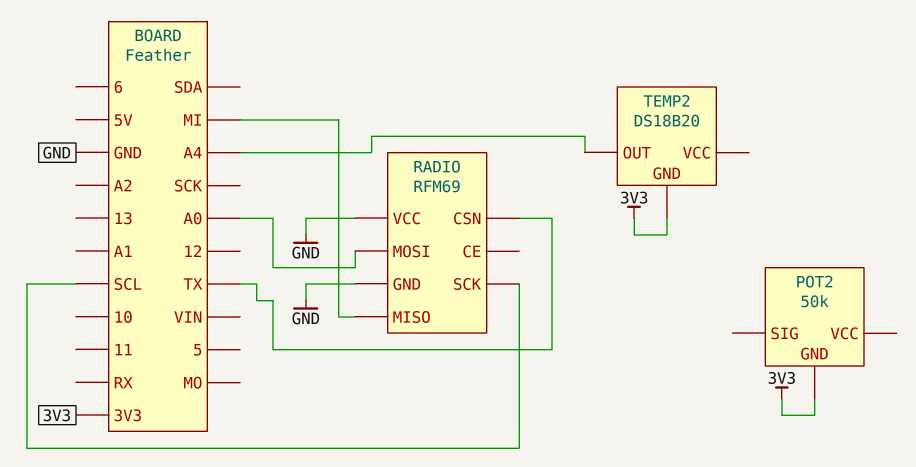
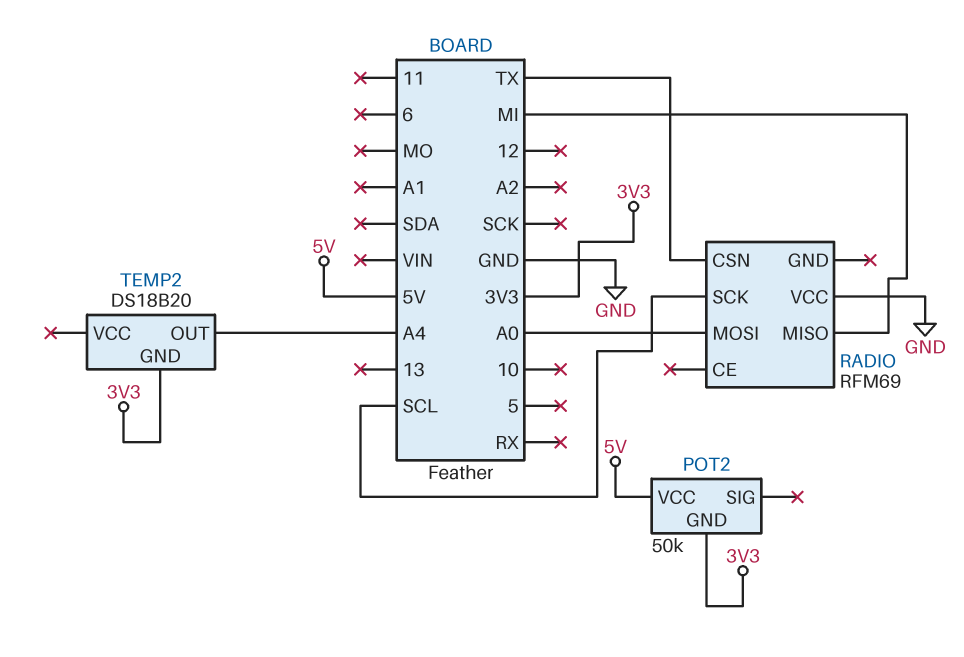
POT2 pin VCC: none -> 5V
RADIO pin GND: GND -> none

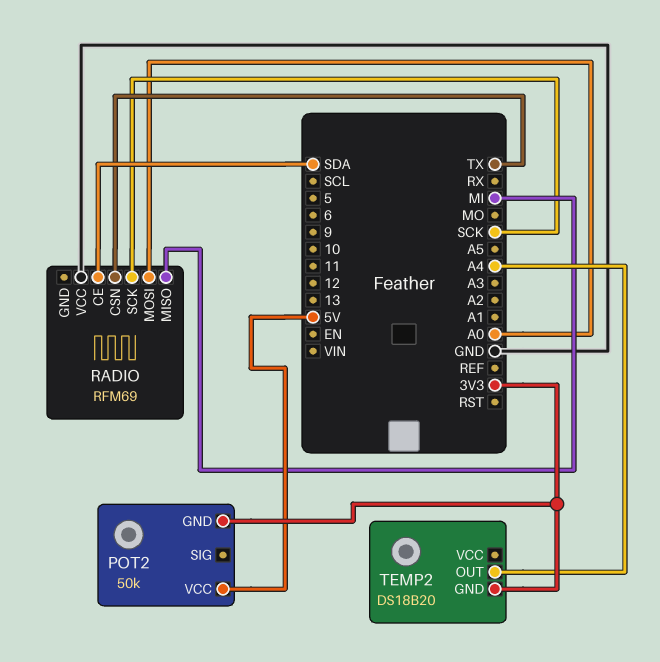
RADIO pin CE: none -> SDA
RADIO pin SCK: SCL -> SCK

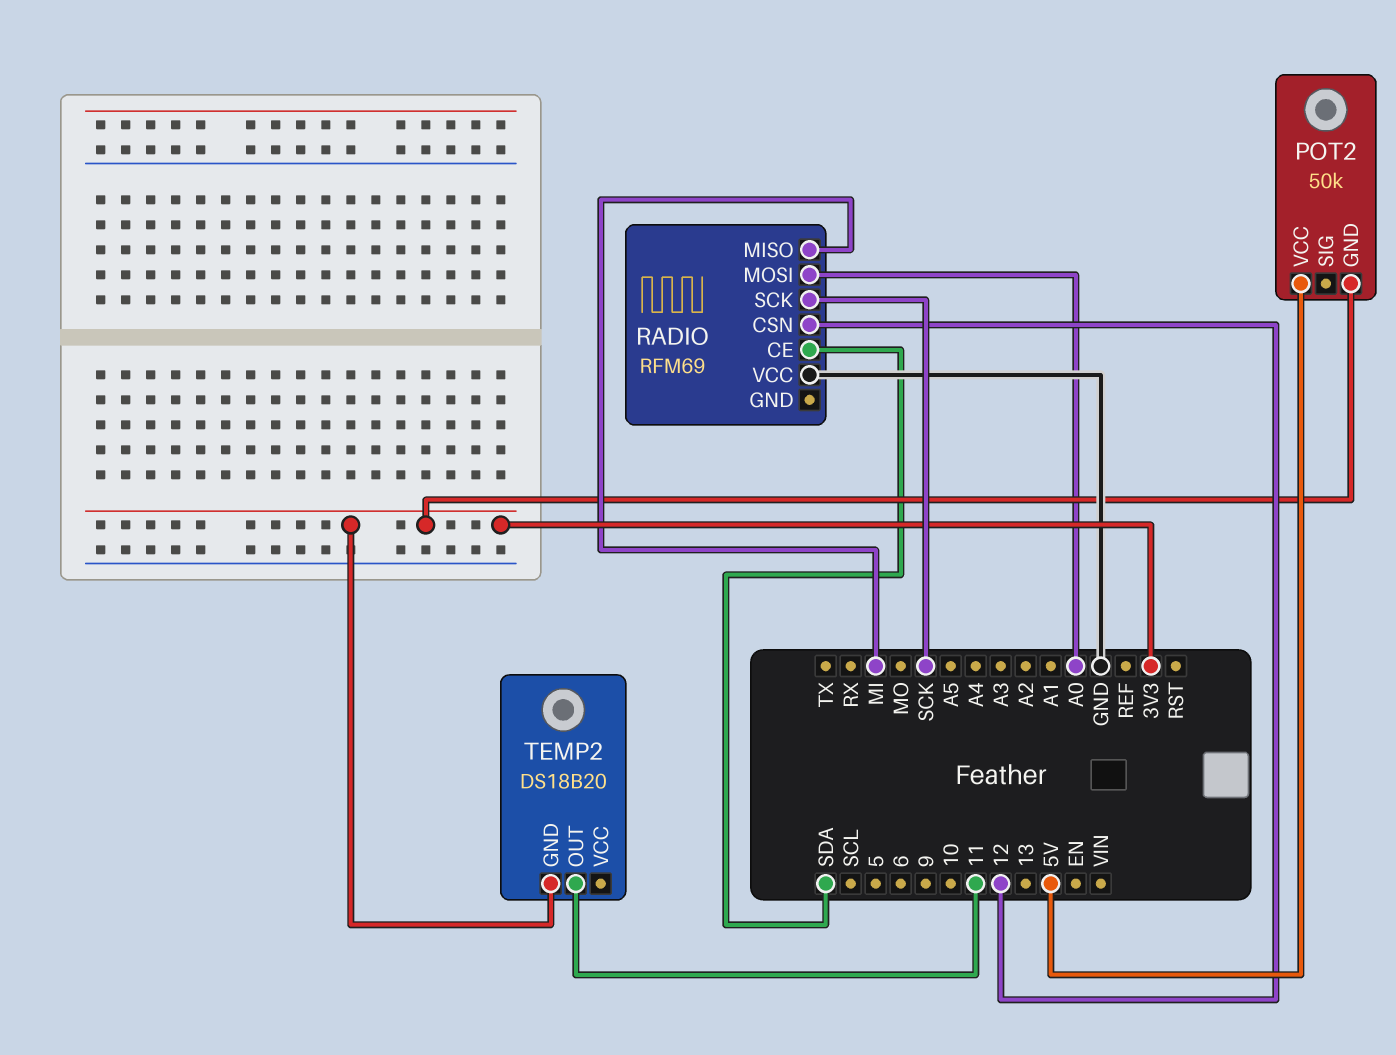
RADIO pin CSN: TX -> 12
TEMP2 pin OUT: A4 -> 11

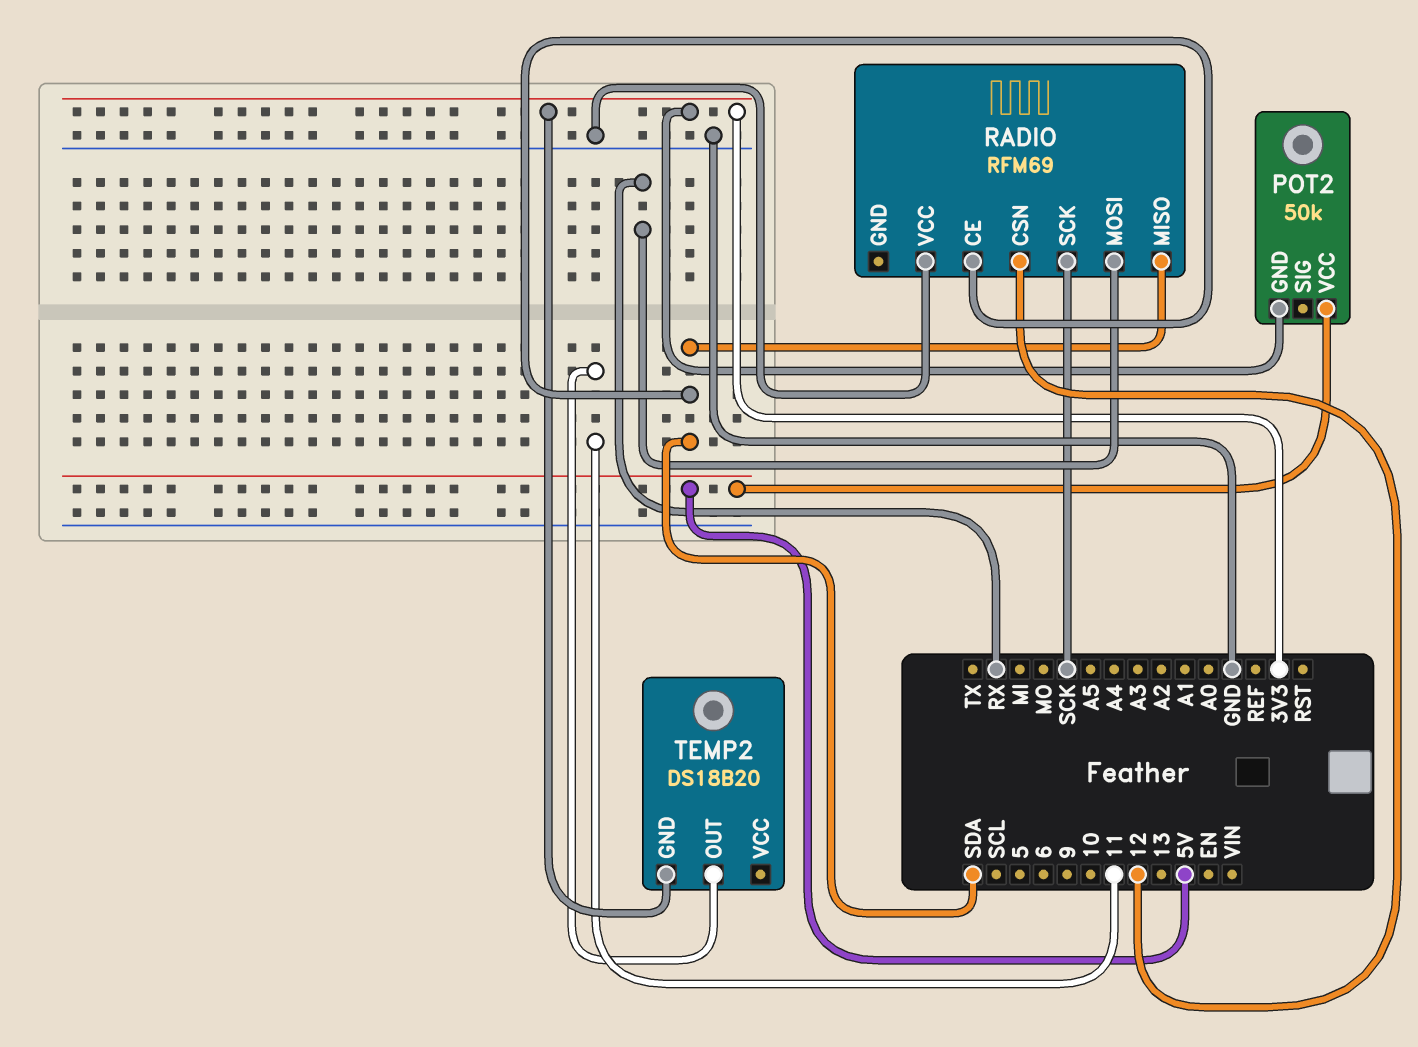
RADIO pin MISO: MI -> SDA
RADIO pin MOSI: A0 -> RX

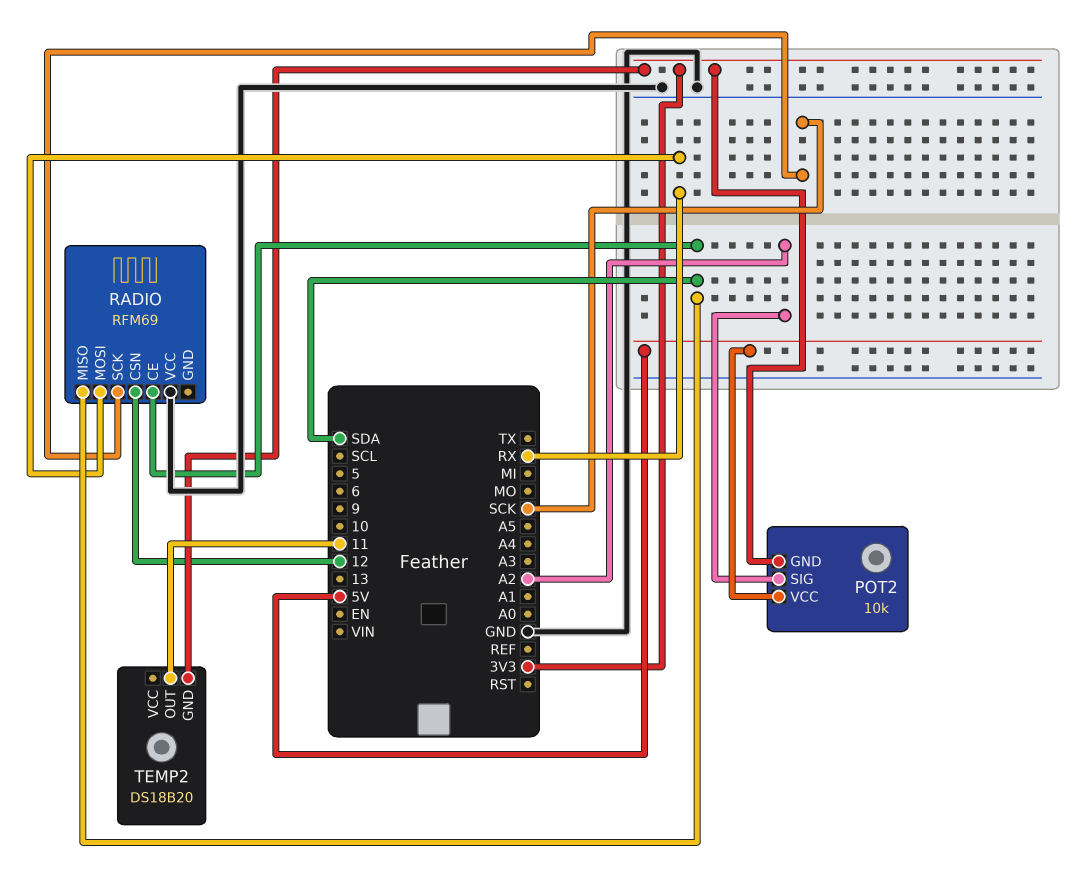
POT2: 50k -> 10k
POT2 pin SIG: none -> A2

